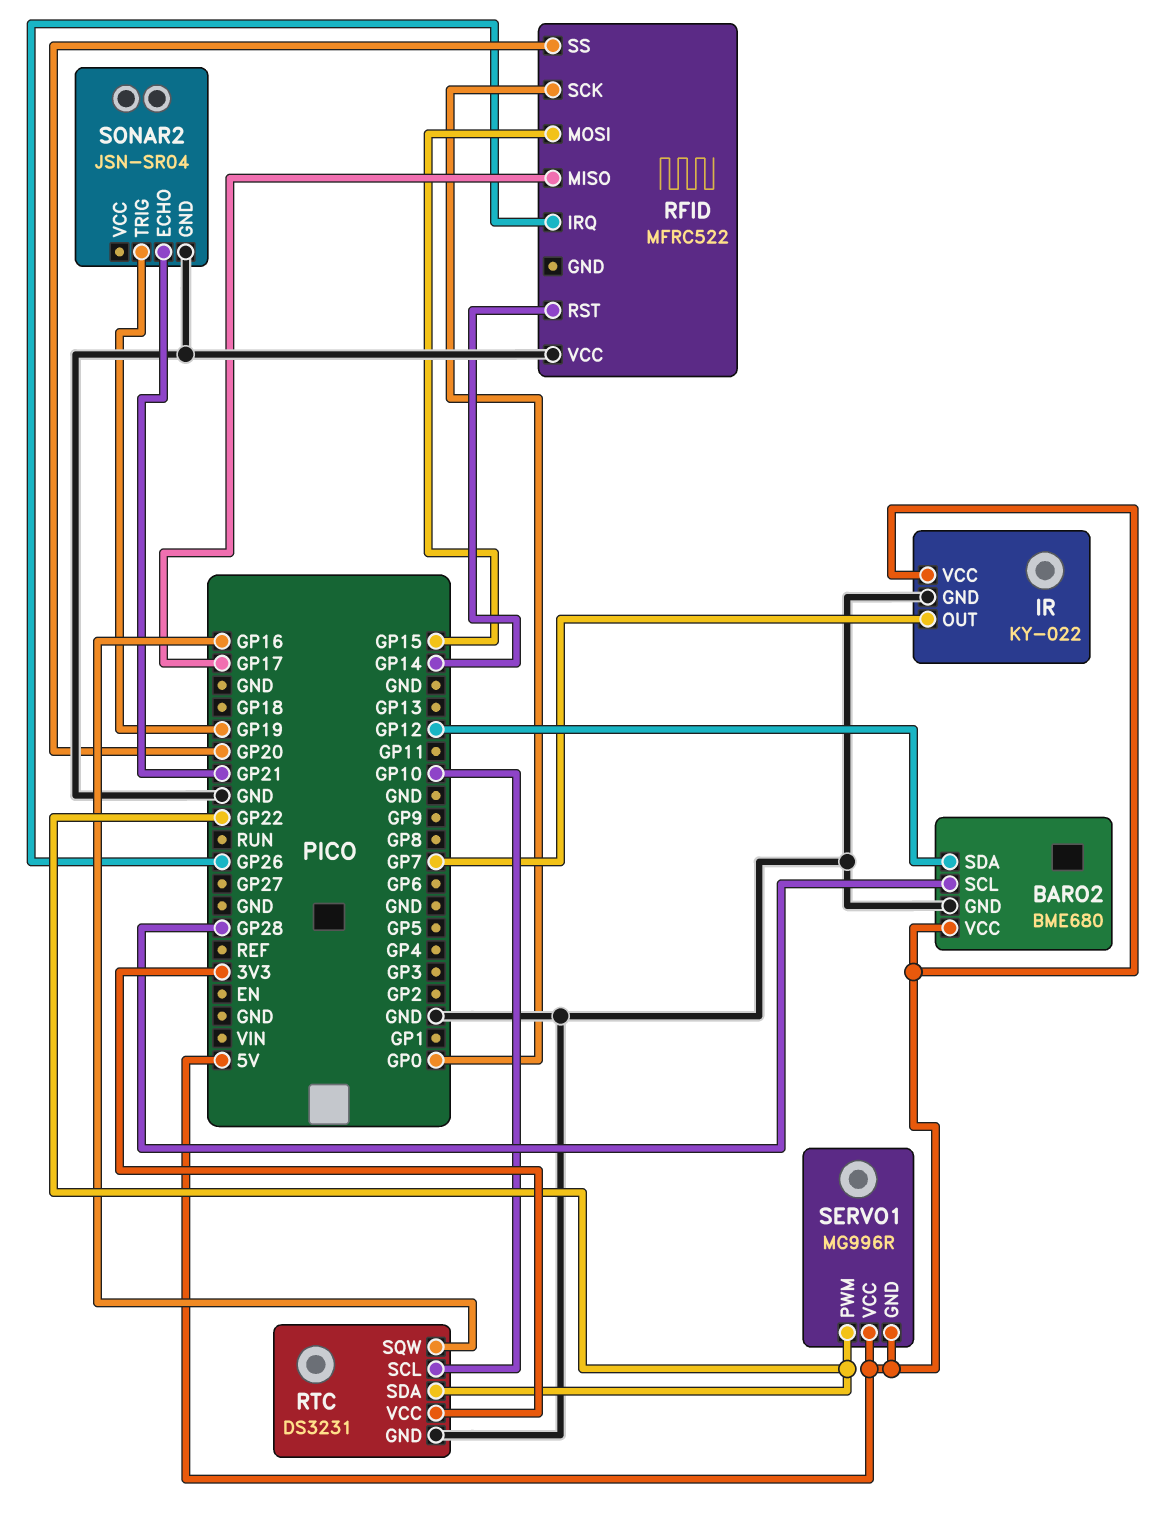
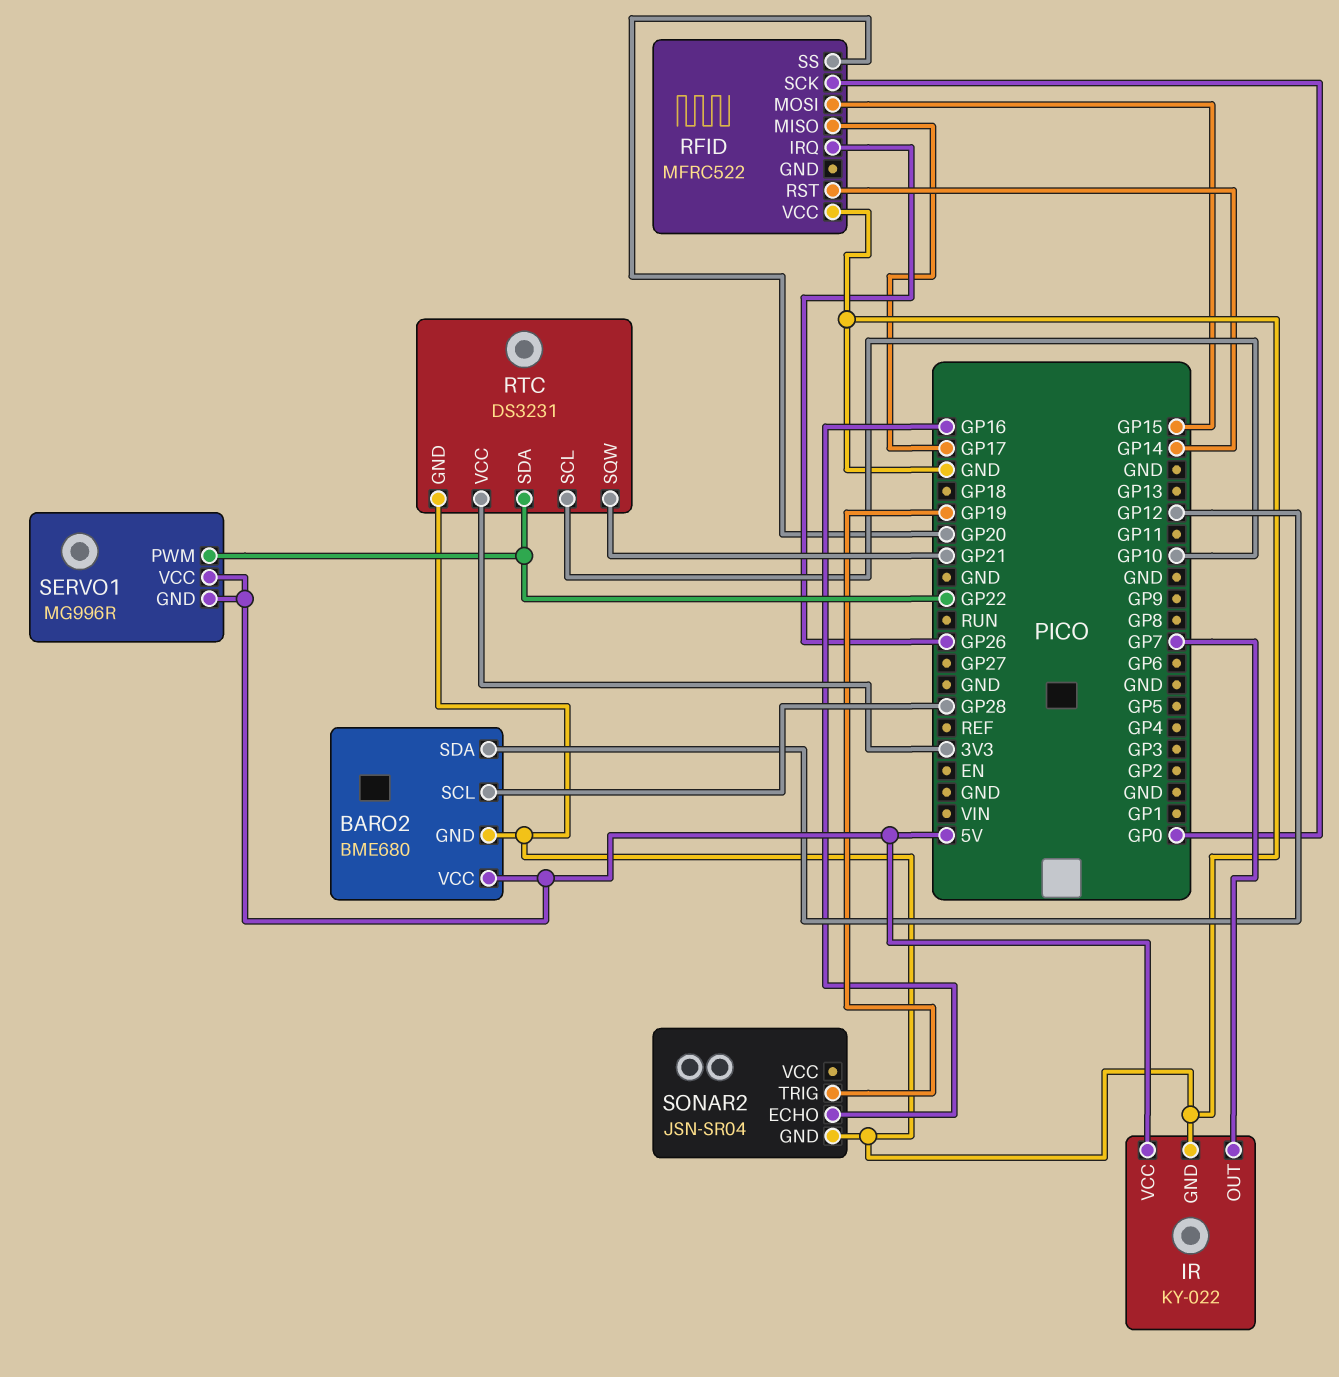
RTC pin SQW: GP16 -> GP21
SONAR2 pin ECHO: GP21 -> GP16

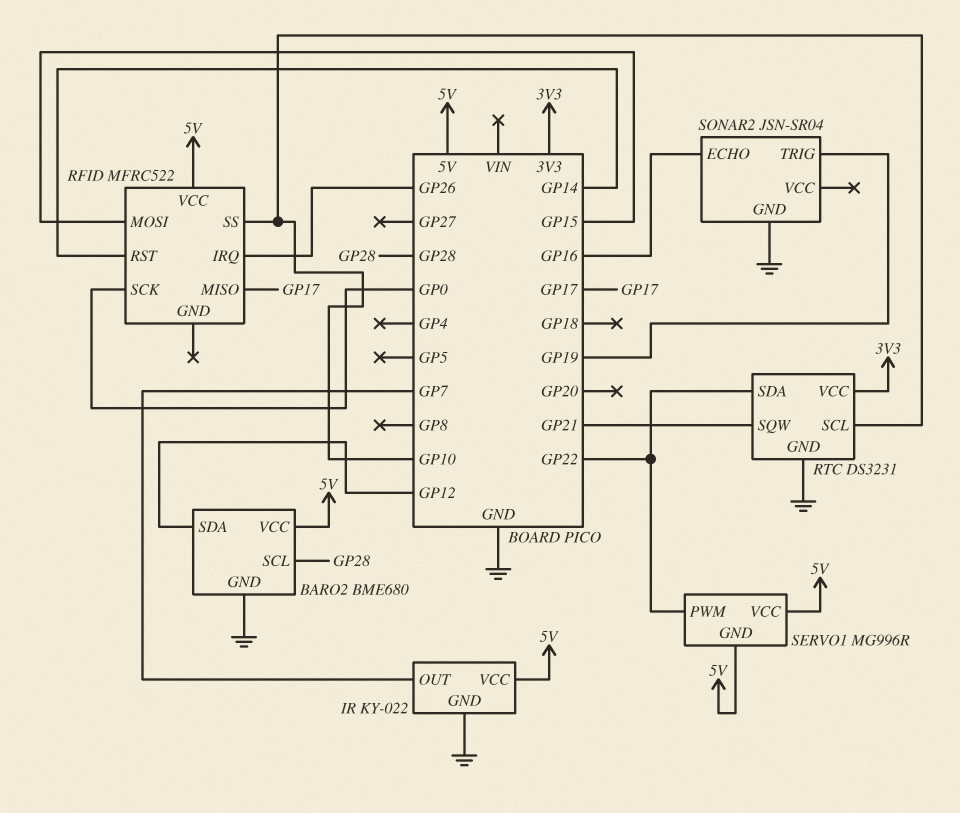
RFID pin SS: GP20 -> GP10
RFID pin VCC: GND -> 5V

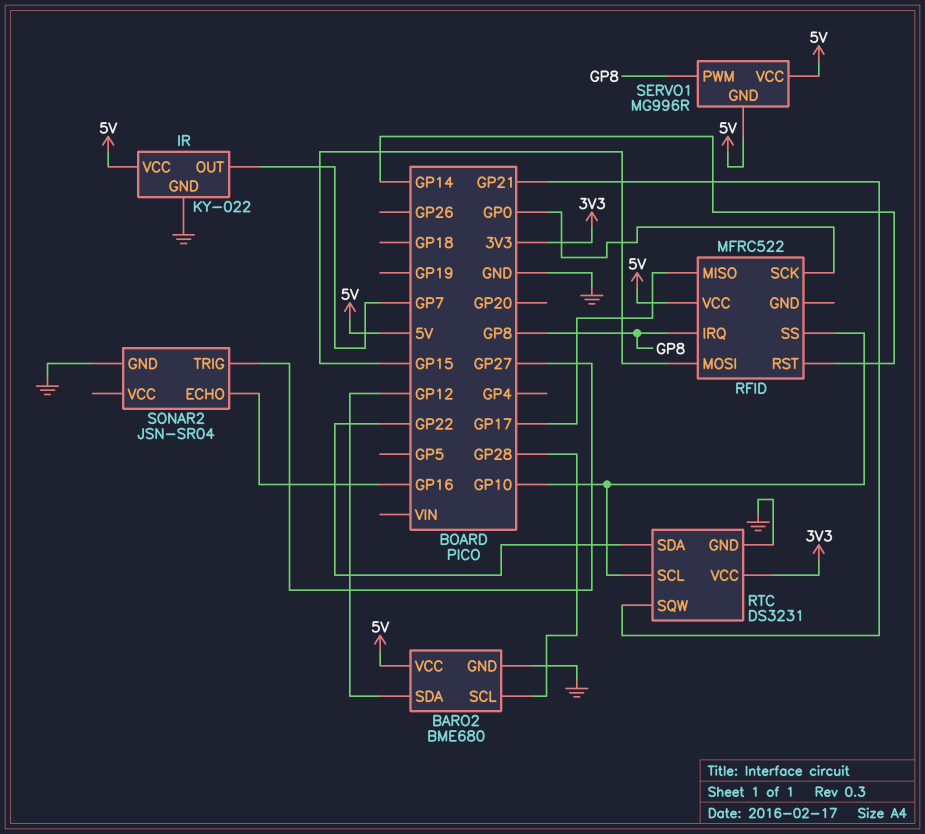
RFID pin IRQ: GP26 -> GP8
SERVO1 pin PWM: GP22 -> GP8
SONAR2 pin TRIG: GP19 -> GP27

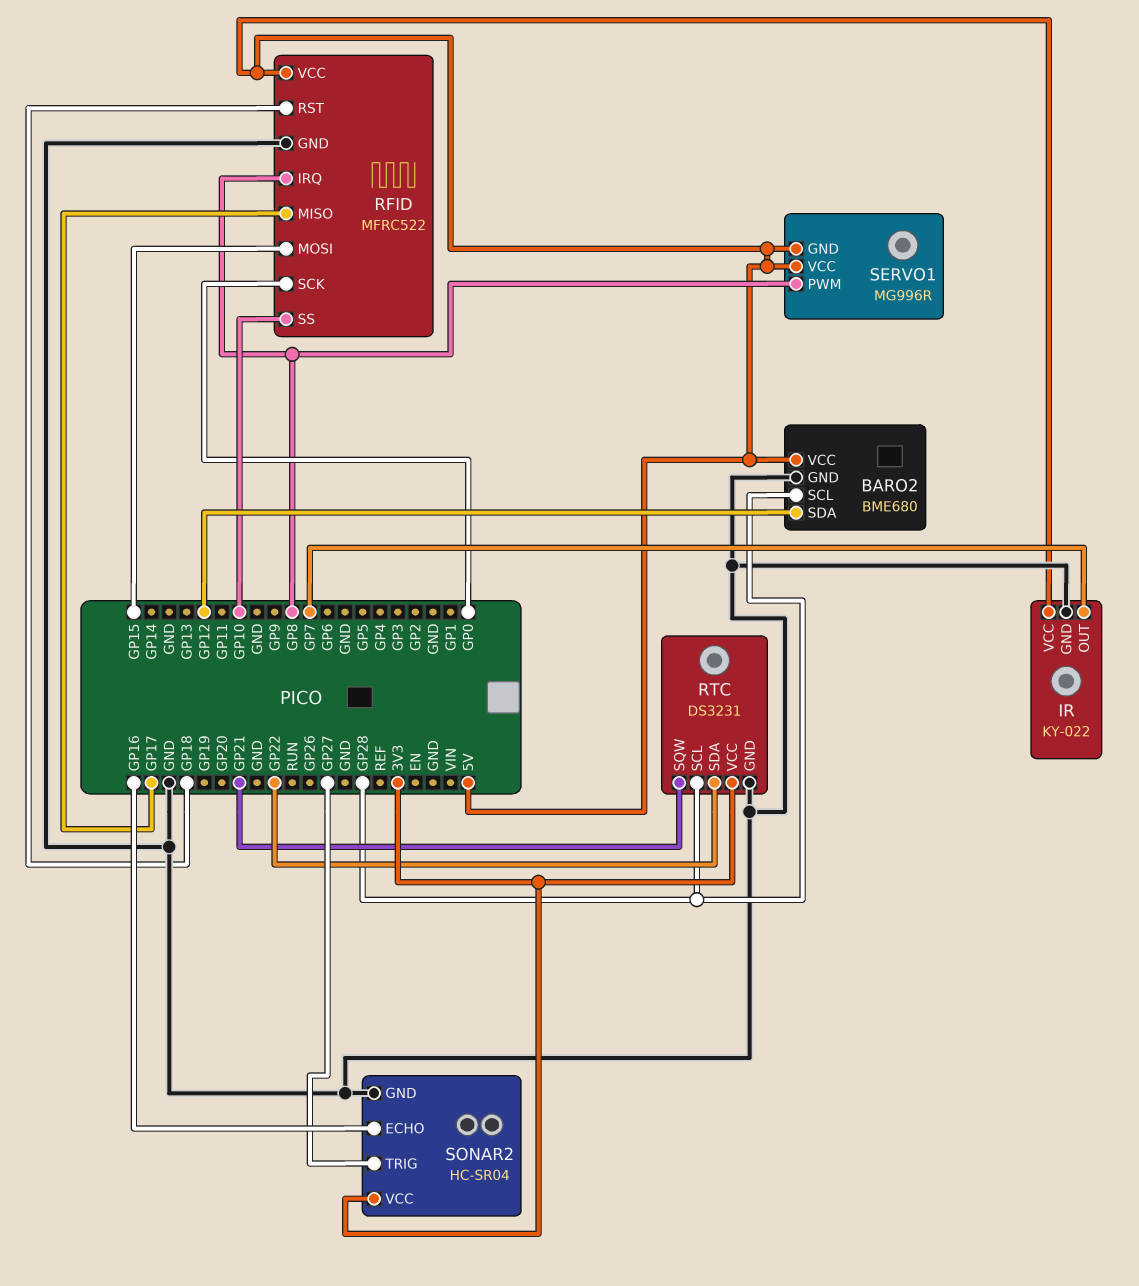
RFID pin GND: none -> GND
RFID pin RST: GP14 -> GP18
RTC pin SCL: GP10 -> GP28
SONAR2: JSN-SR04 -> HC-SR04
SONAR2 pin VCC: none -> 3V3

